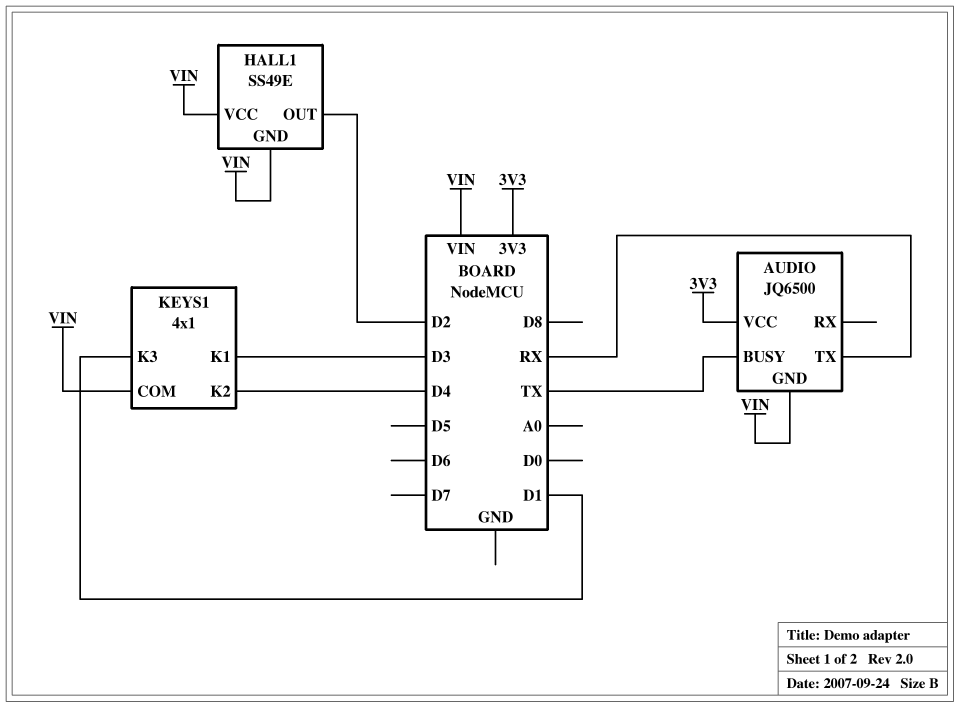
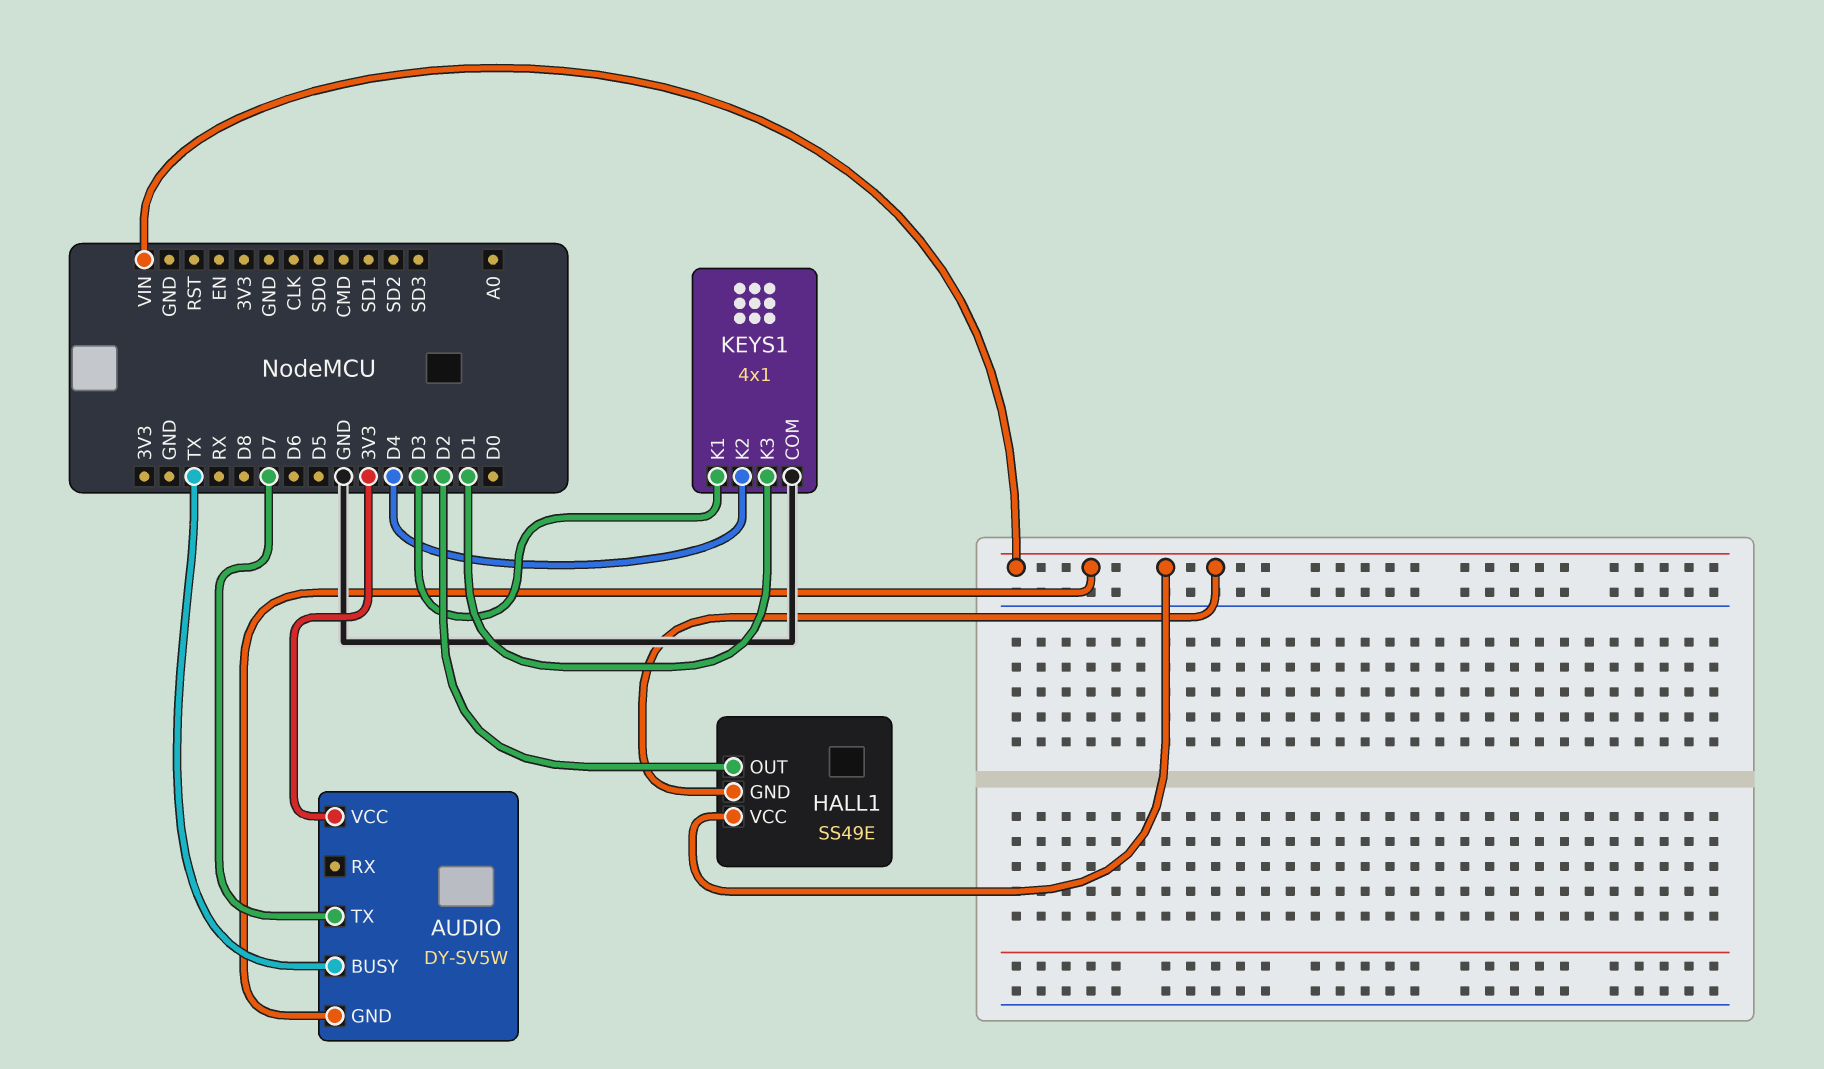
AUDIO: JQ6500 -> DY-SV5W
AUDIO pin TX: RX -> D7
KEYS1 pin COM: VIN -> GND

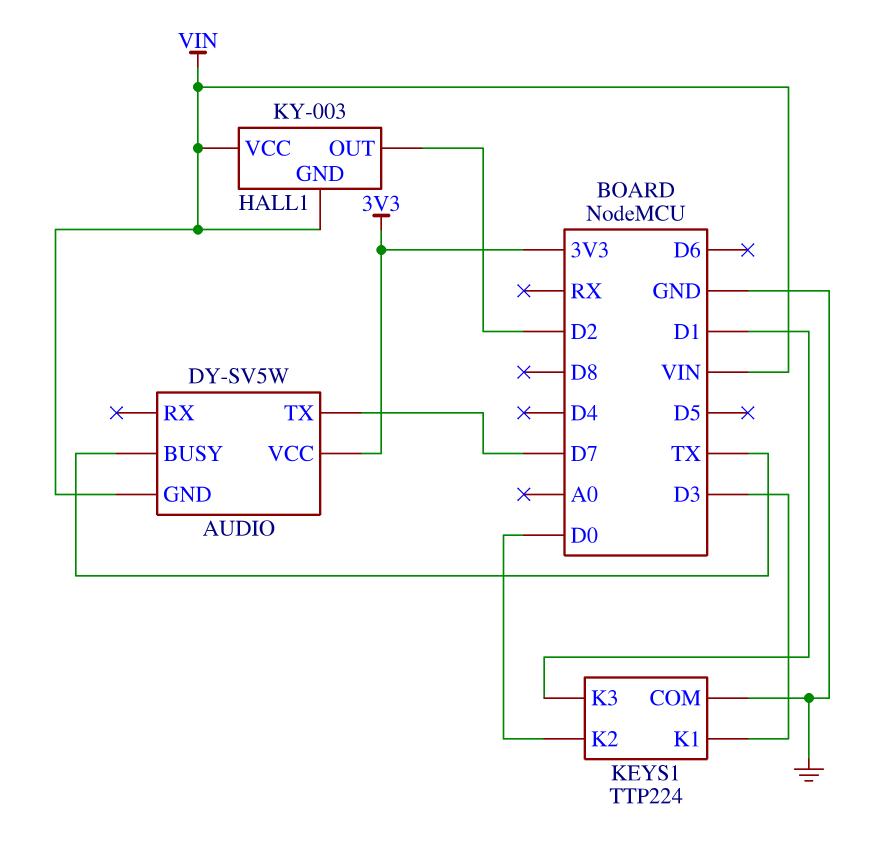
HALL1: SS49E -> KY-003
KEYS1: 4x1 -> TTP224
KEYS1 pin K2: D4 -> D0

